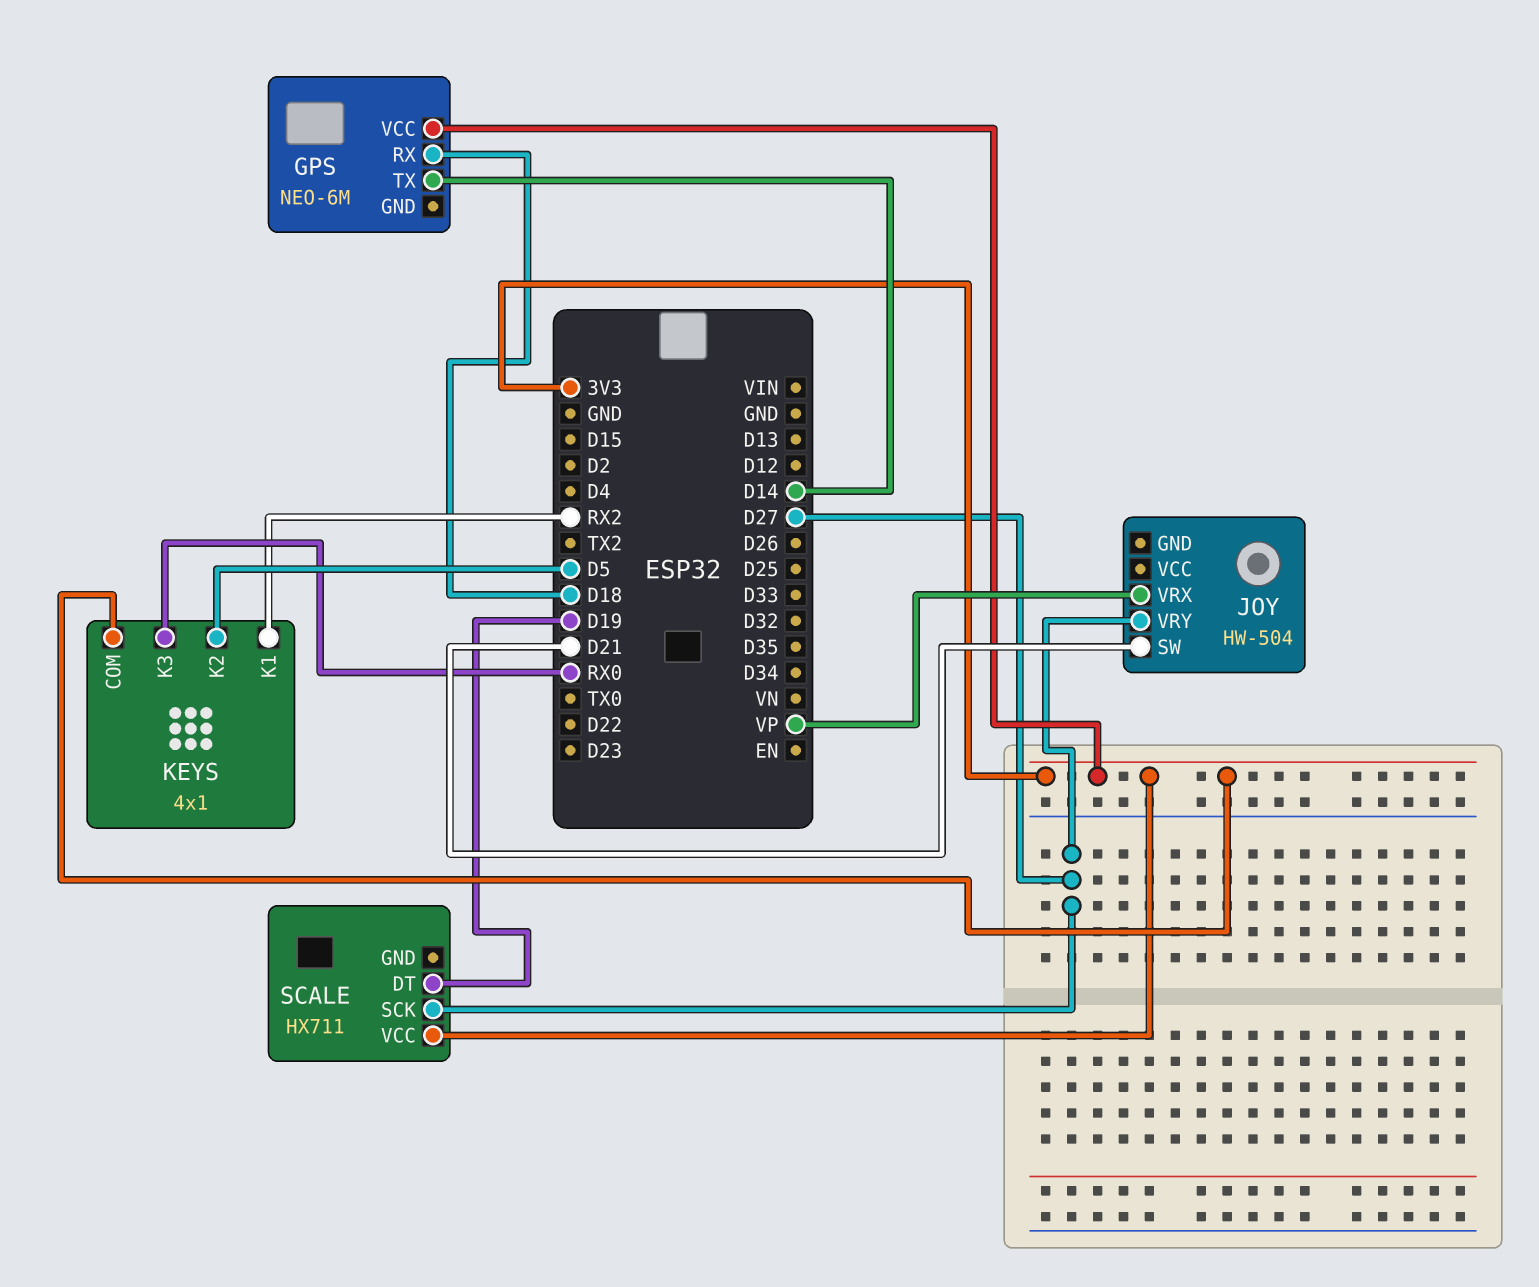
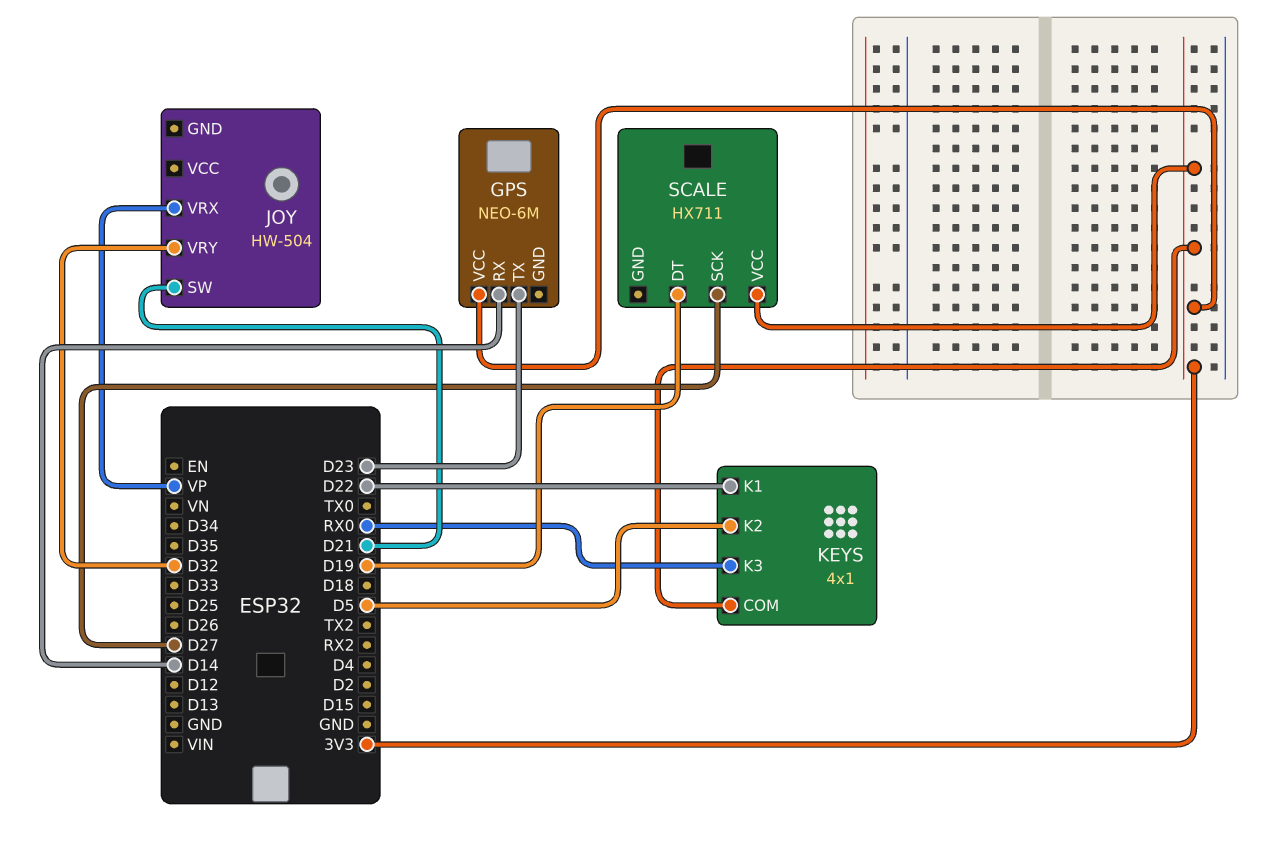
GPS pin RX: D18 -> D14
GPS pin TX: D14 -> D23
JOY pin VRY: D27 -> D32
KEYS pin K1: RX2 -> D22

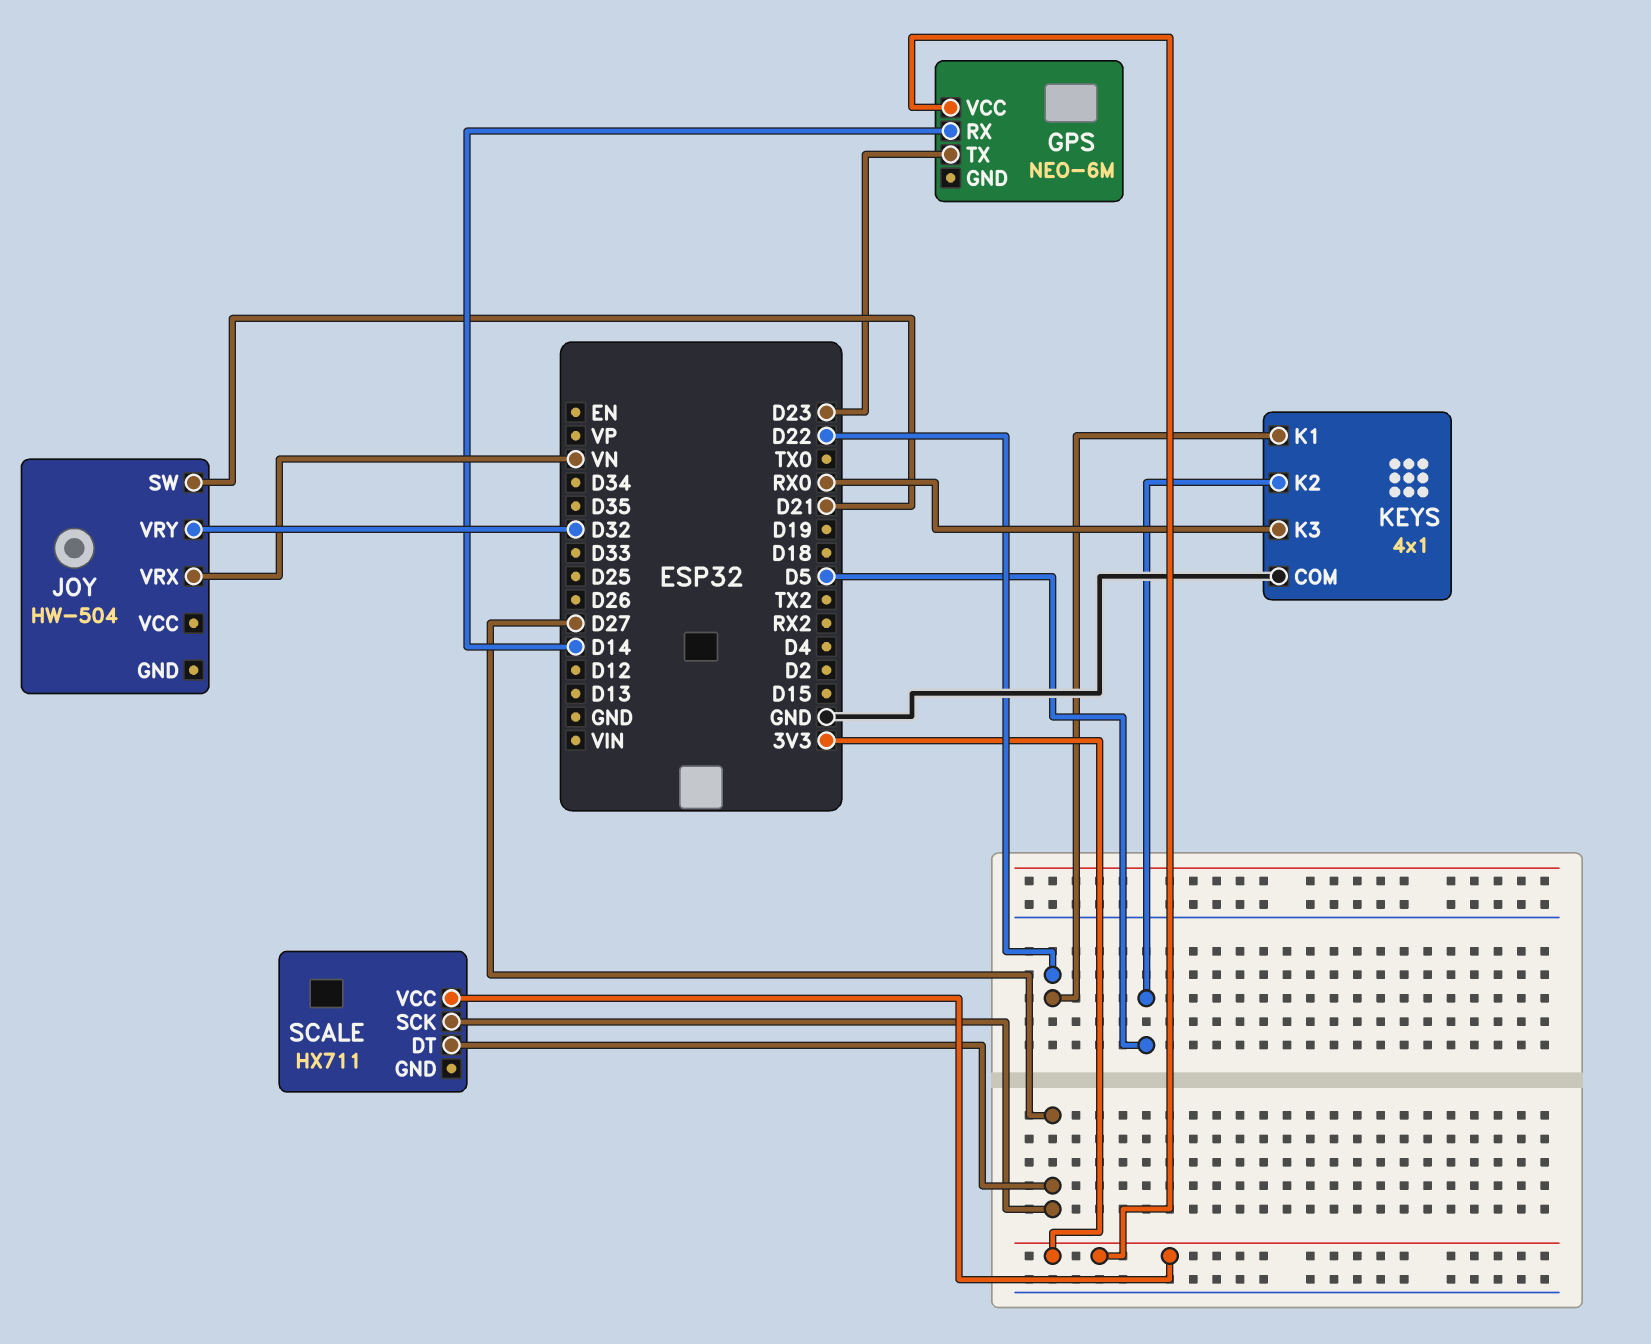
JOY pin VRX: VP -> VN
KEYS pin COM: 3V3 -> GND
SCALE pin DT: D19 -> D27

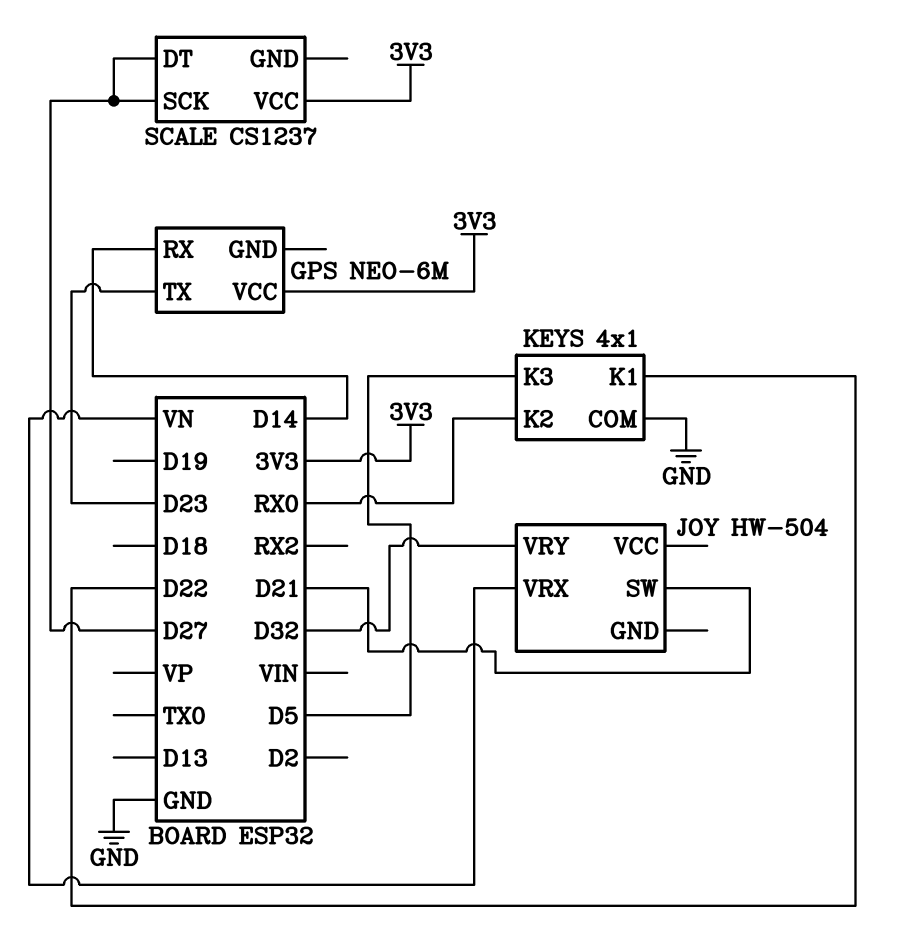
KEYS pin K2: D5 -> RX0
KEYS pin K3: RX0 -> D5
SCALE: HX711 -> CS1237

